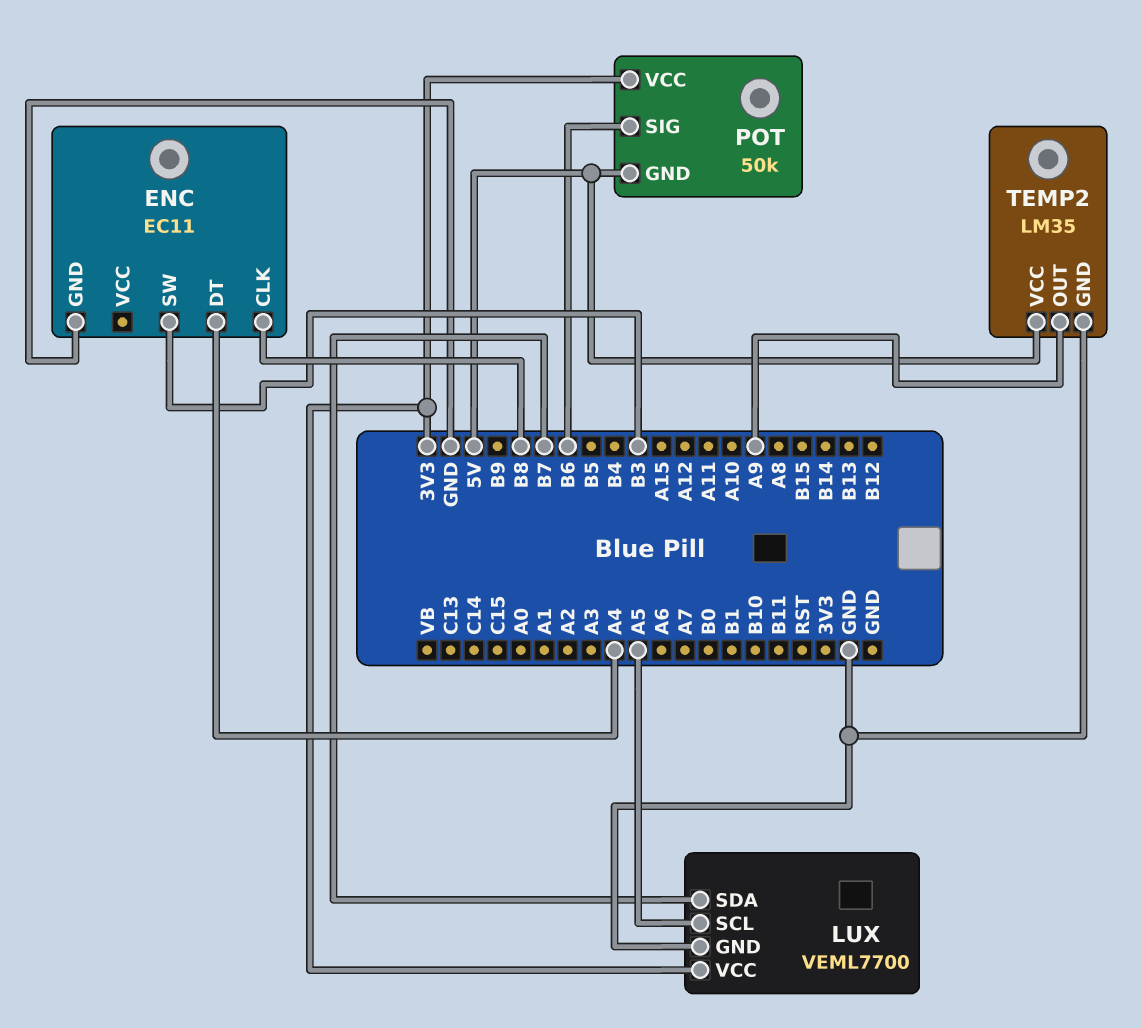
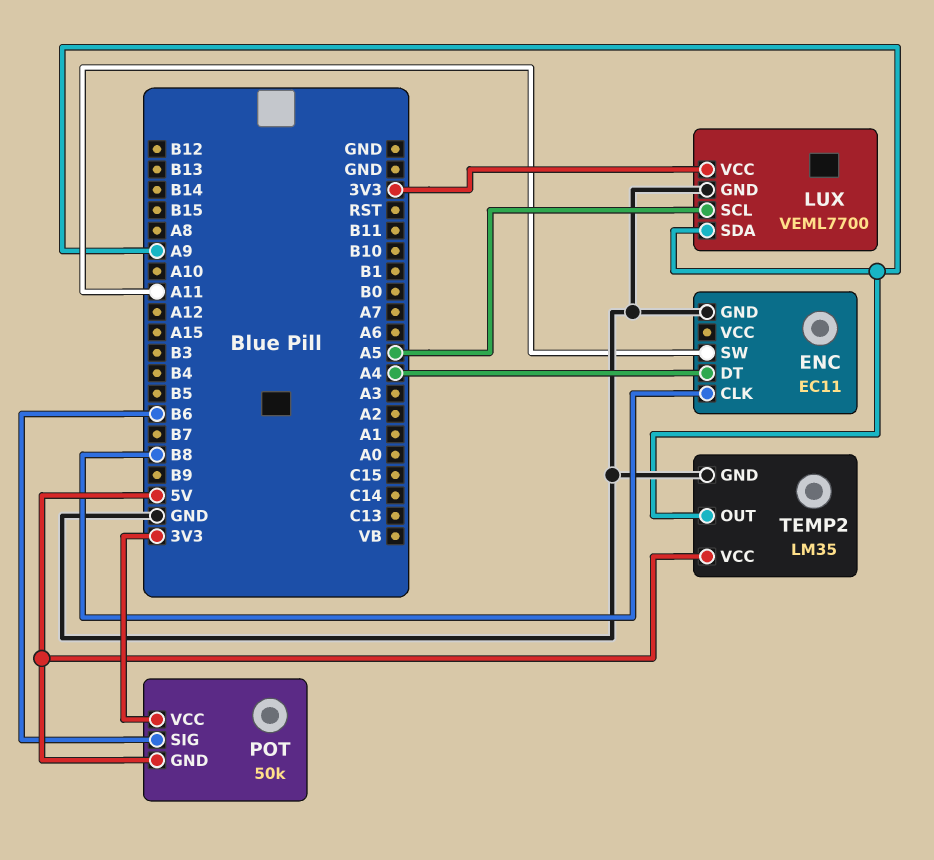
ENC pin SW: B3 -> A11
LUX pin SDA: B7 -> A9

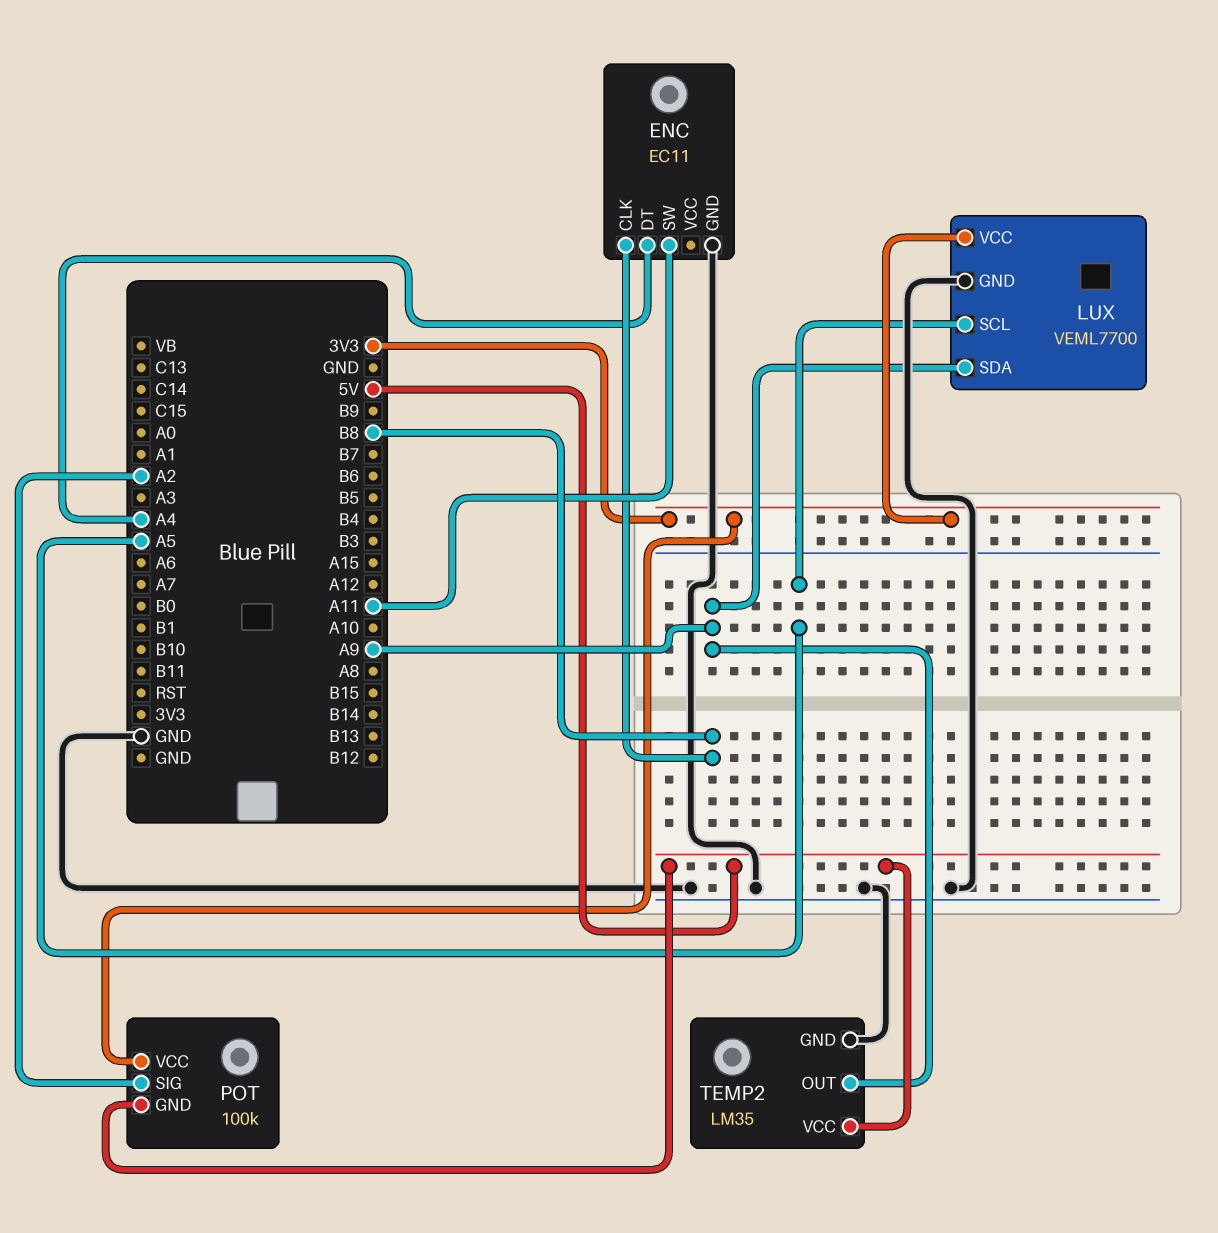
POT: 50k -> 100k
POT pin SIG: B6 -> A2

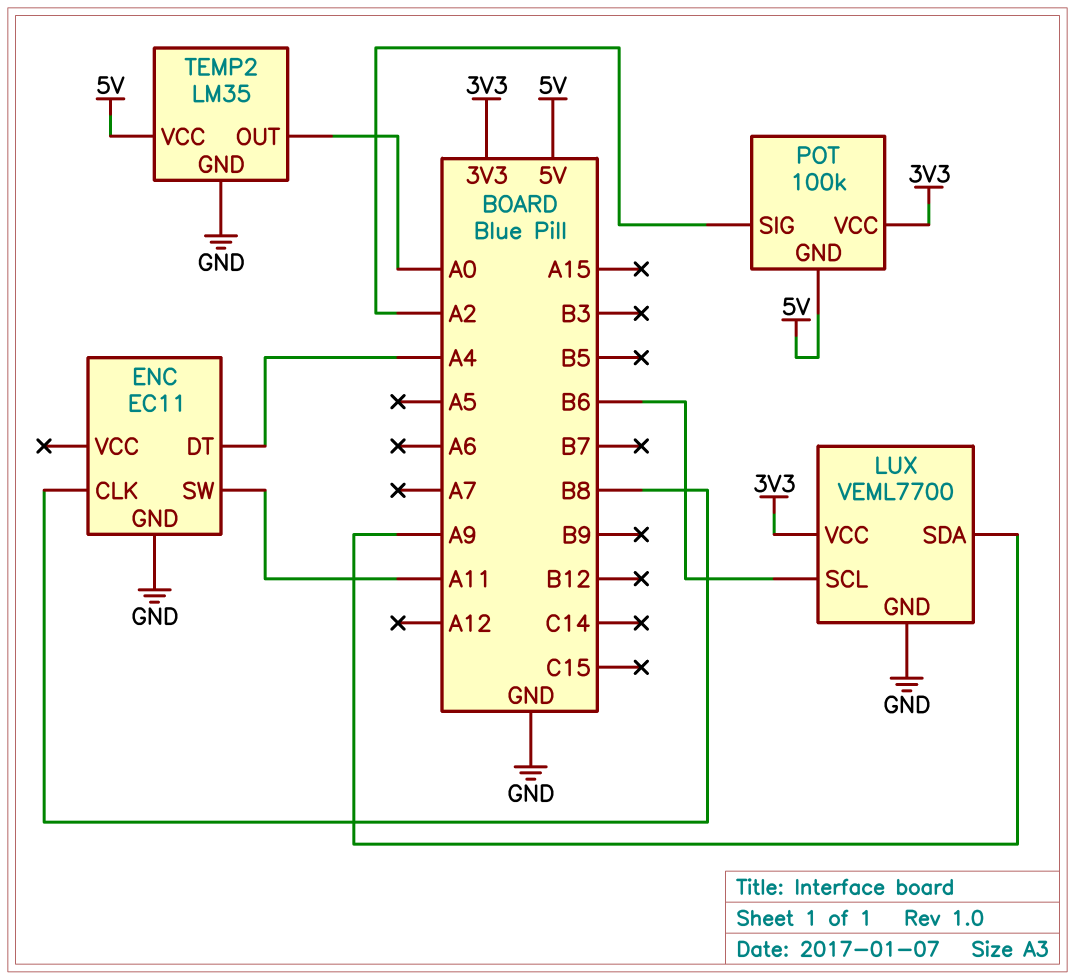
LUX pin SCL: A5 -> B6
TEMP2 pin OUT: A9 -> A0

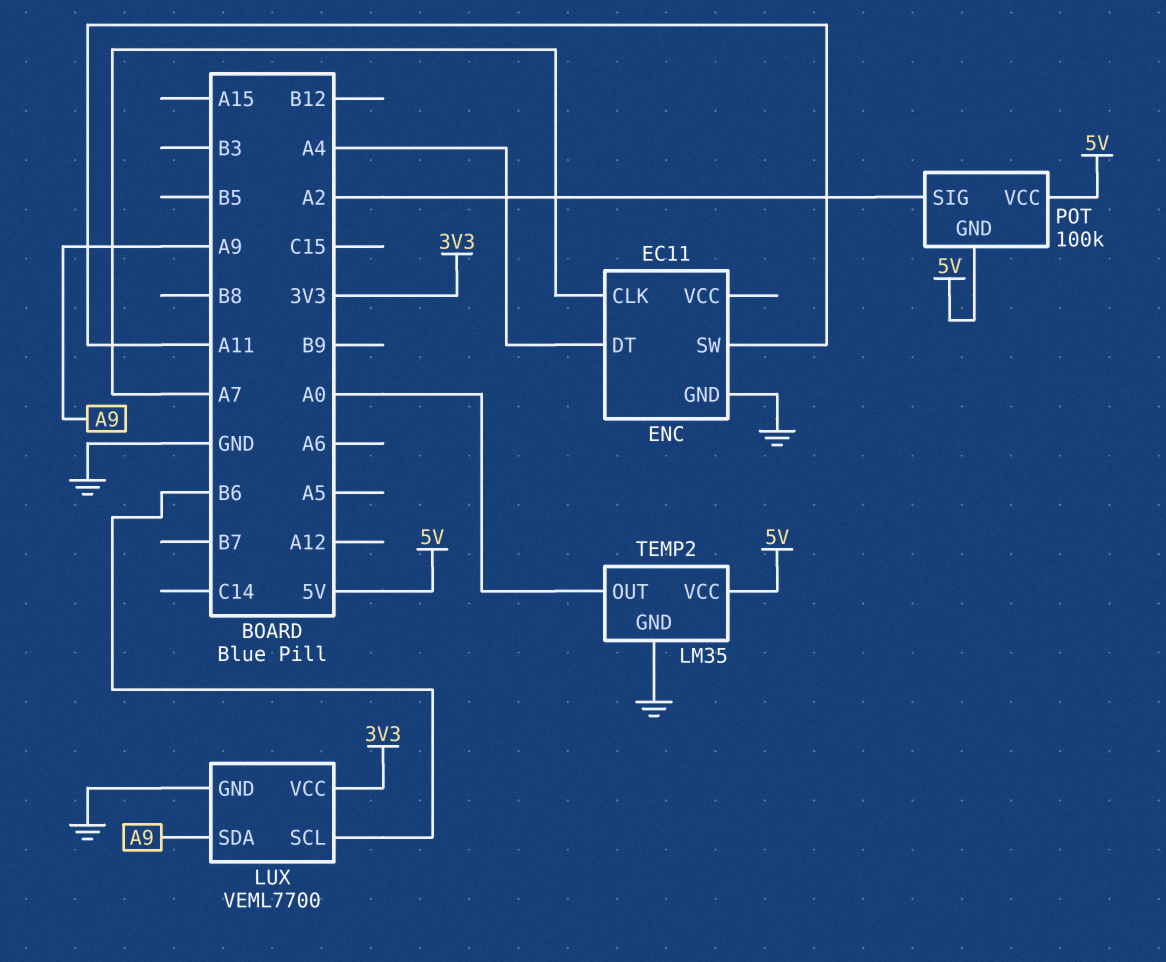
ENC pin CLK: B8 -> A7
POT pin VCC: 3V3 -> 5V

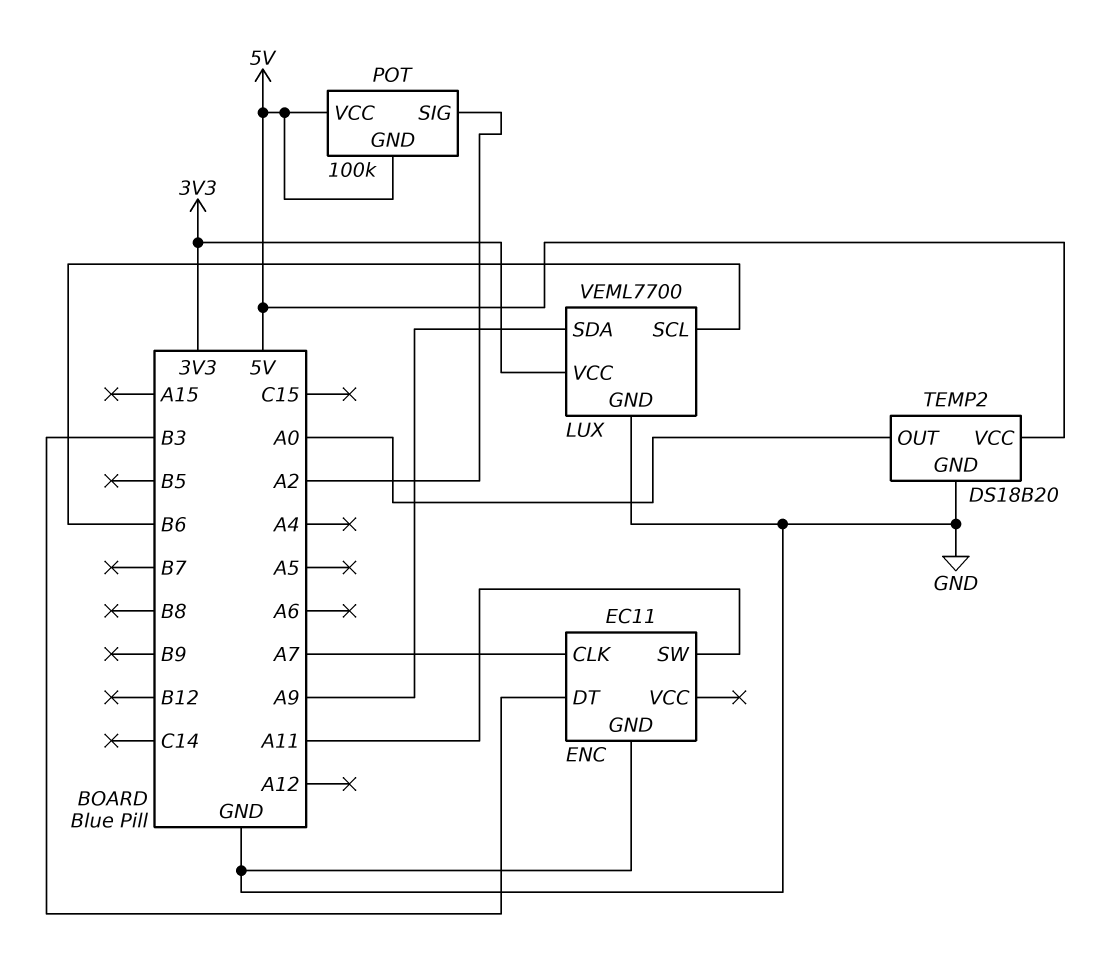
ENC pin DT: A4 -> B3
TEMP2: LM35 -> DS18B20

